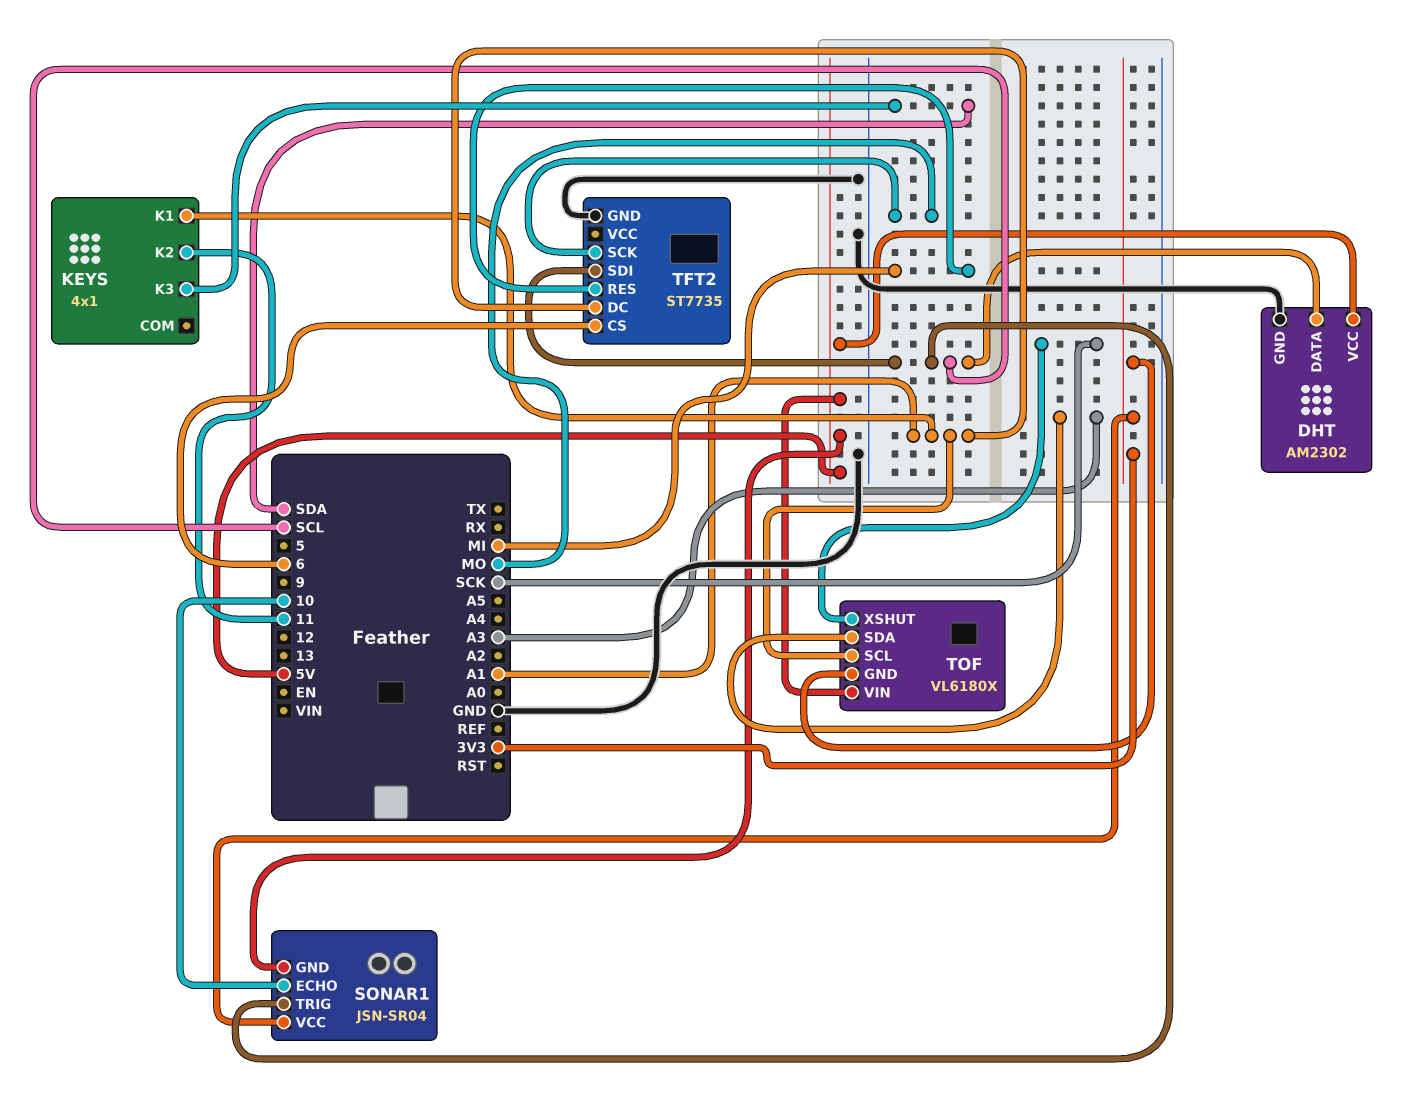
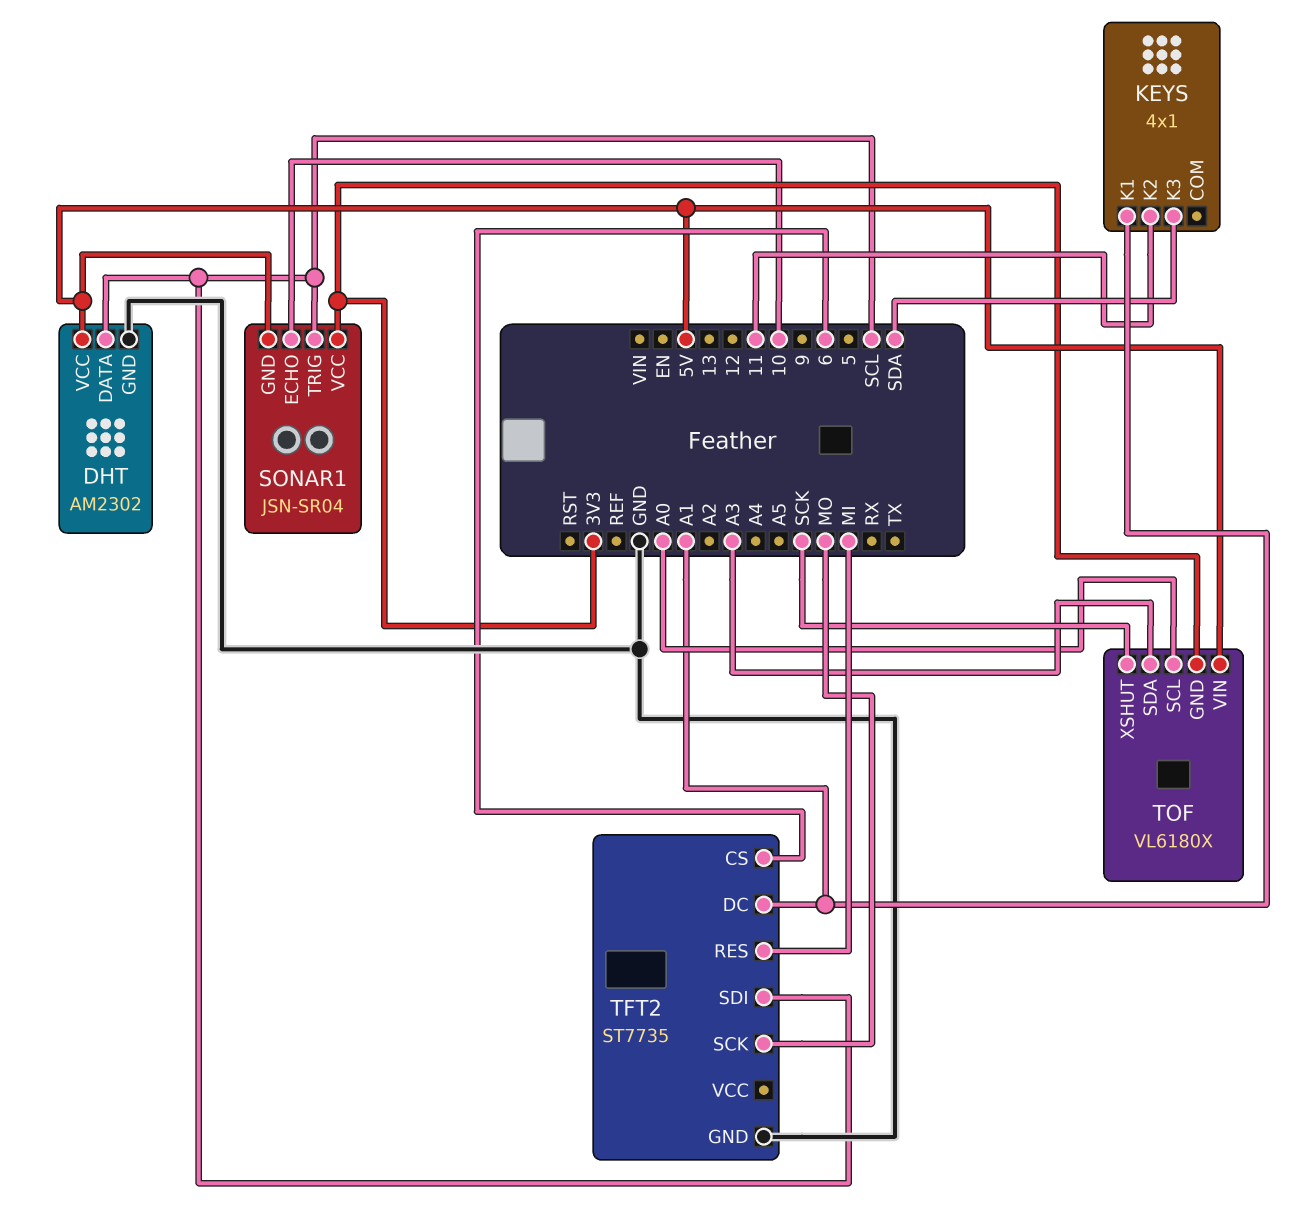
TOF pin SCL: A1 -> A0

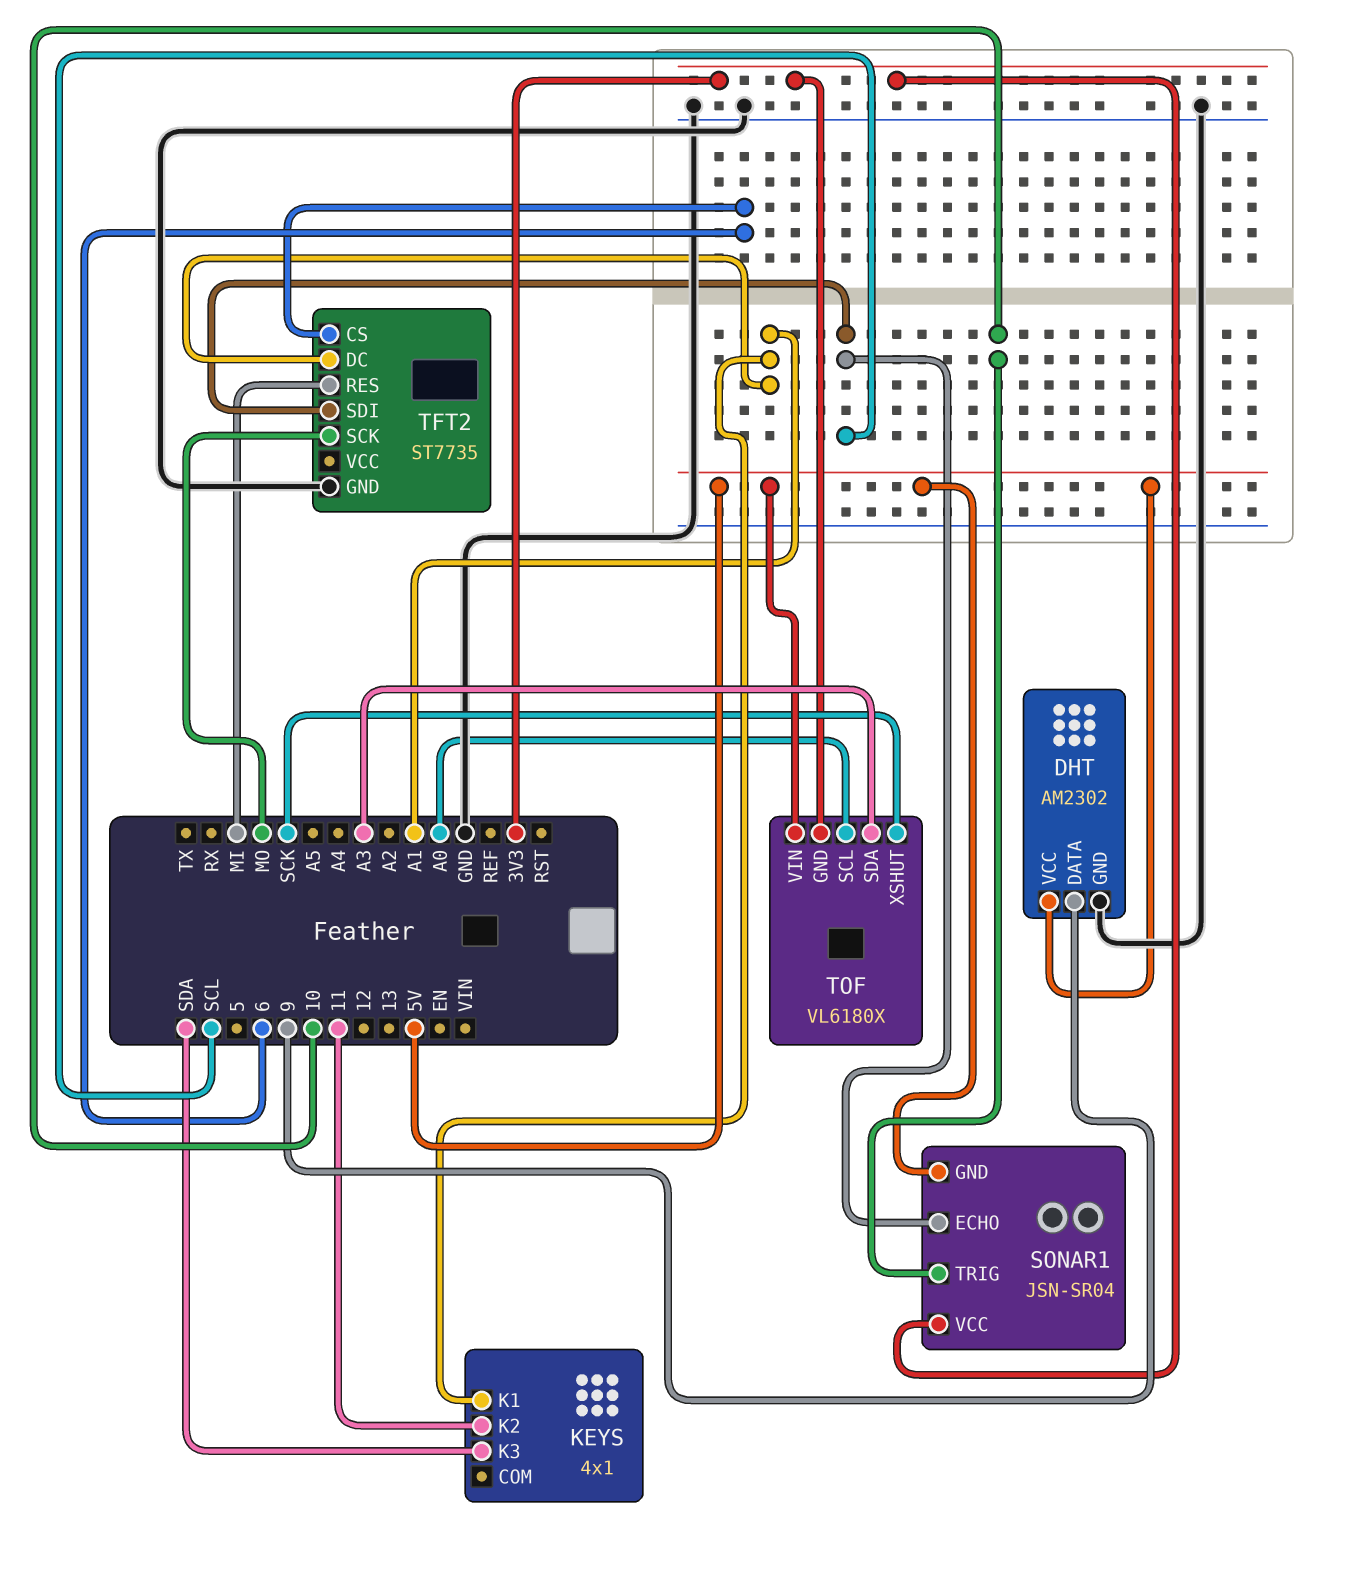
DHT pin DATA: SCL -> 9
SONAR1 pin ECHO: 10 -> SCL
SONAR1 pin TRIG: SCL -> 10

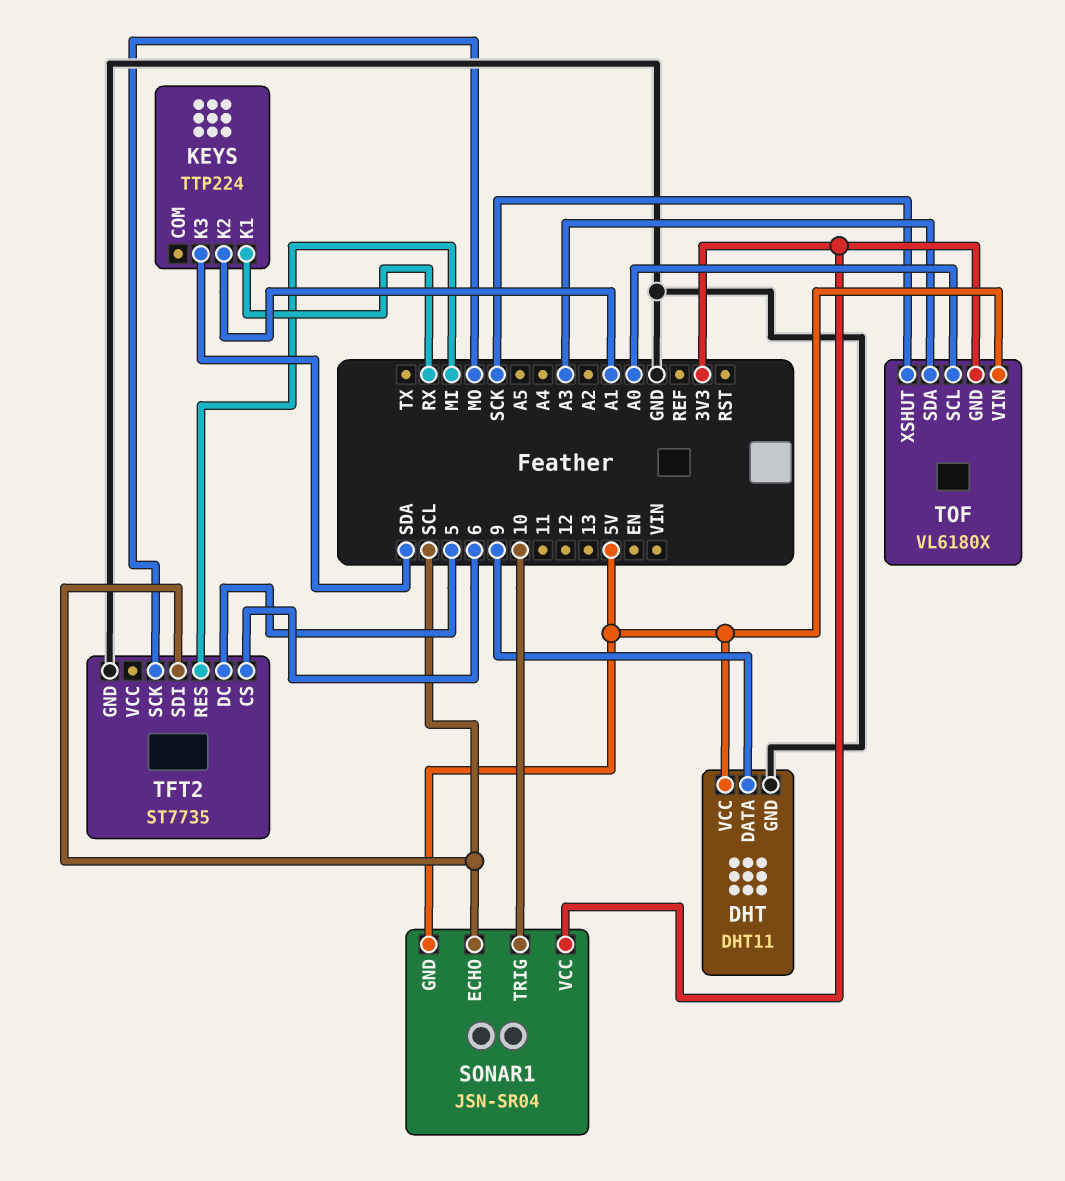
DHT: AM2302 -> DHT11
KEYS: 4x1 -> TTP224
KEYS pin K1: A1 -> RX
KEYS pin K2: 11 -> A1
TFT2 pin DC: A1 -> 5

